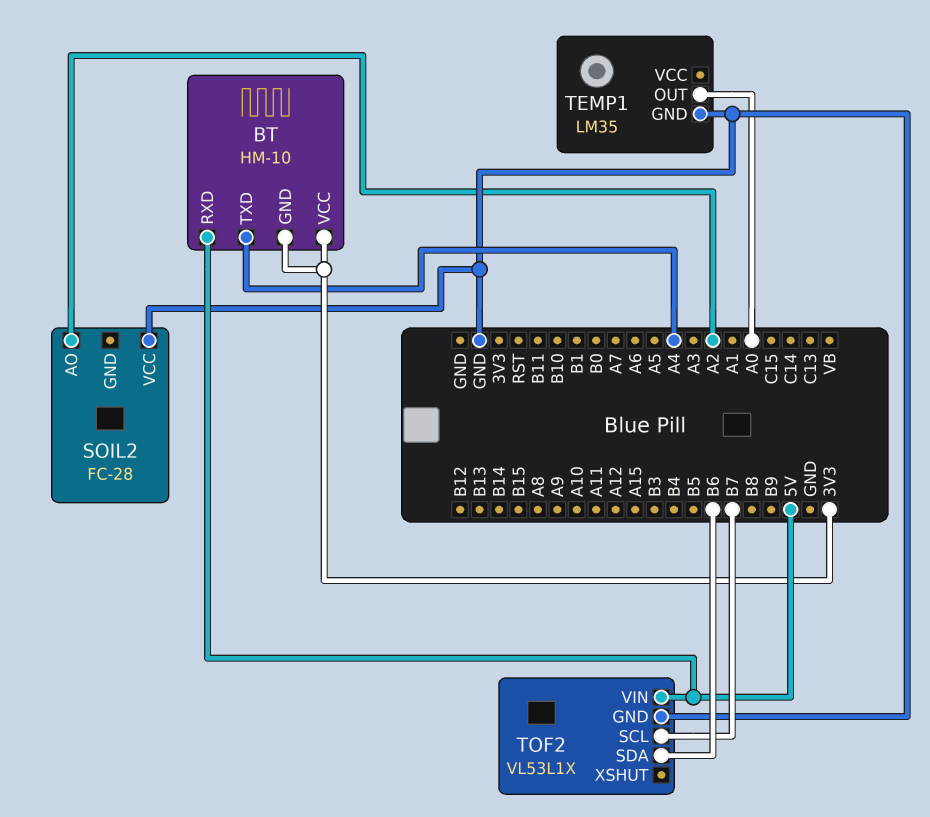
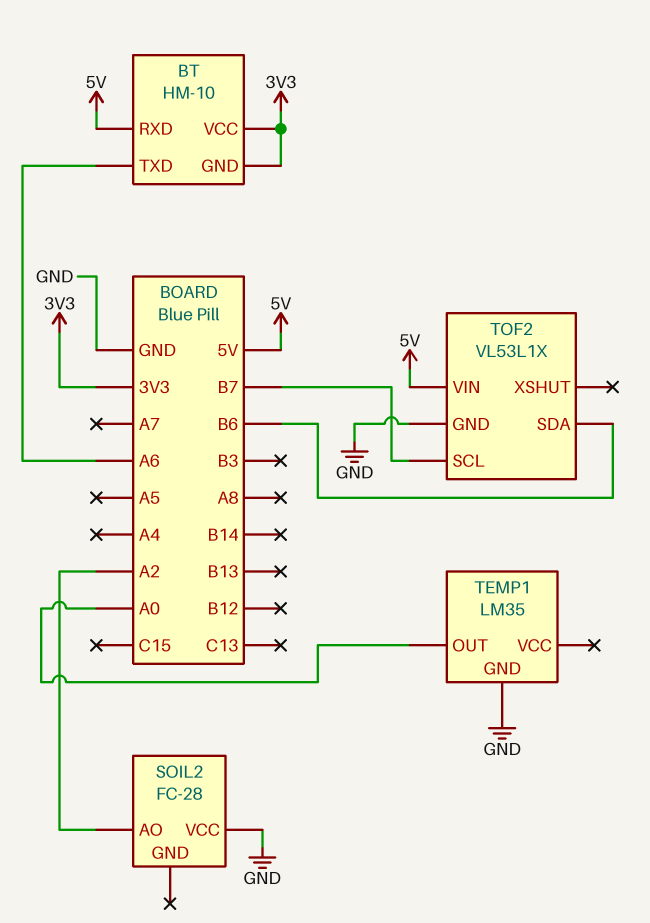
BT pin TXD: A4 -> A6

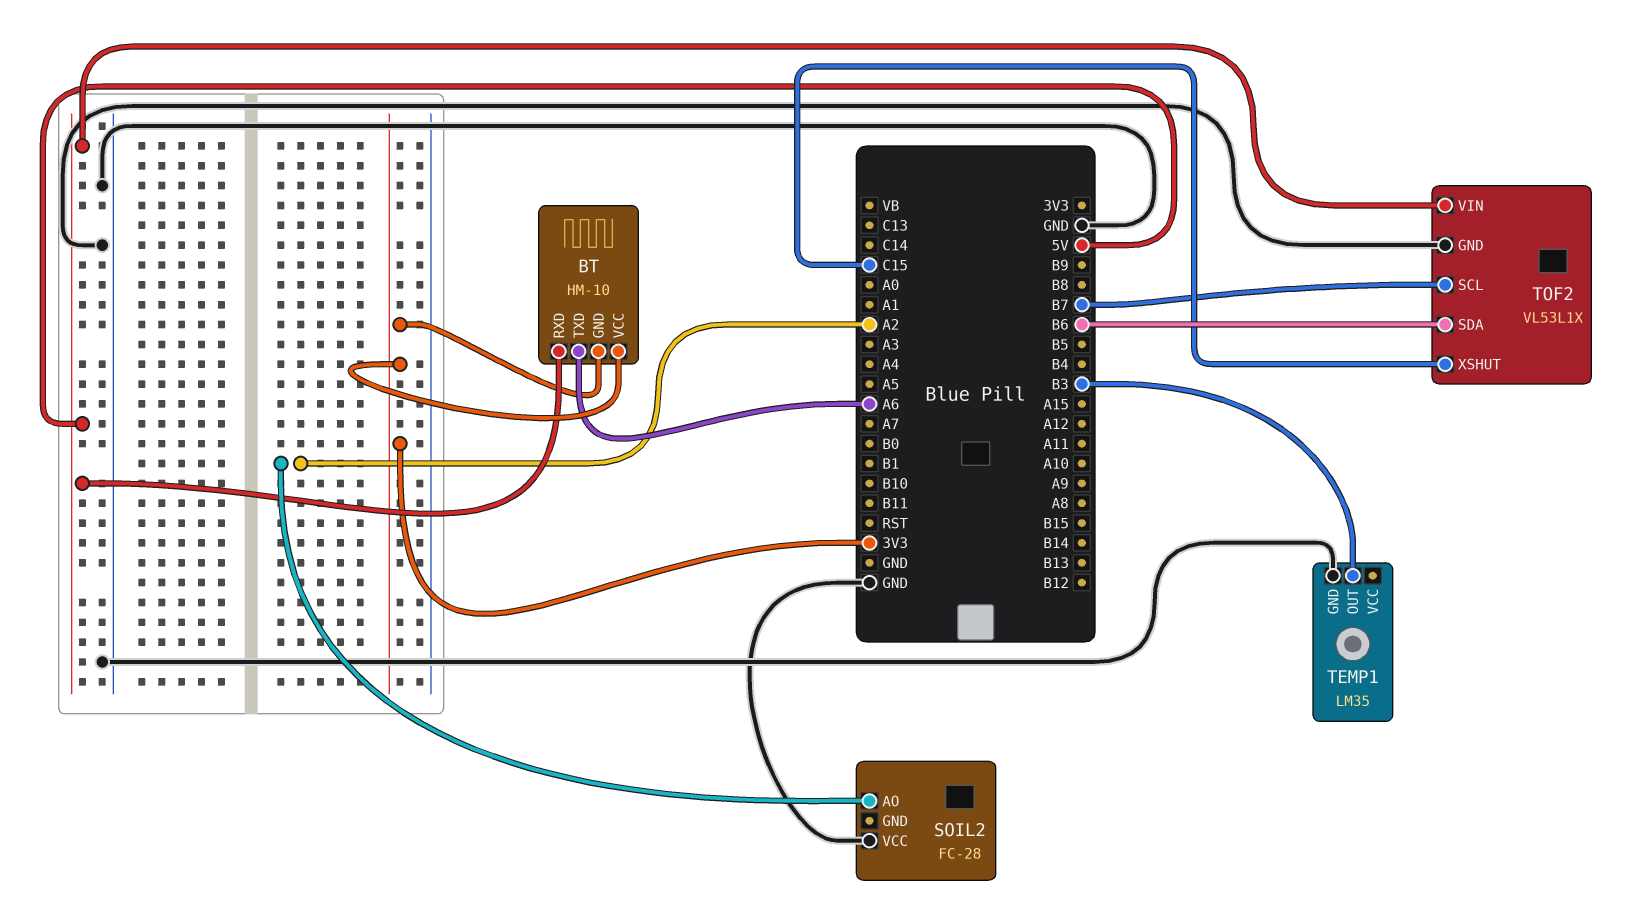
TEMP1 pin OUT: A0 -> B3
TOF2 pin XSHUT: none -> C15

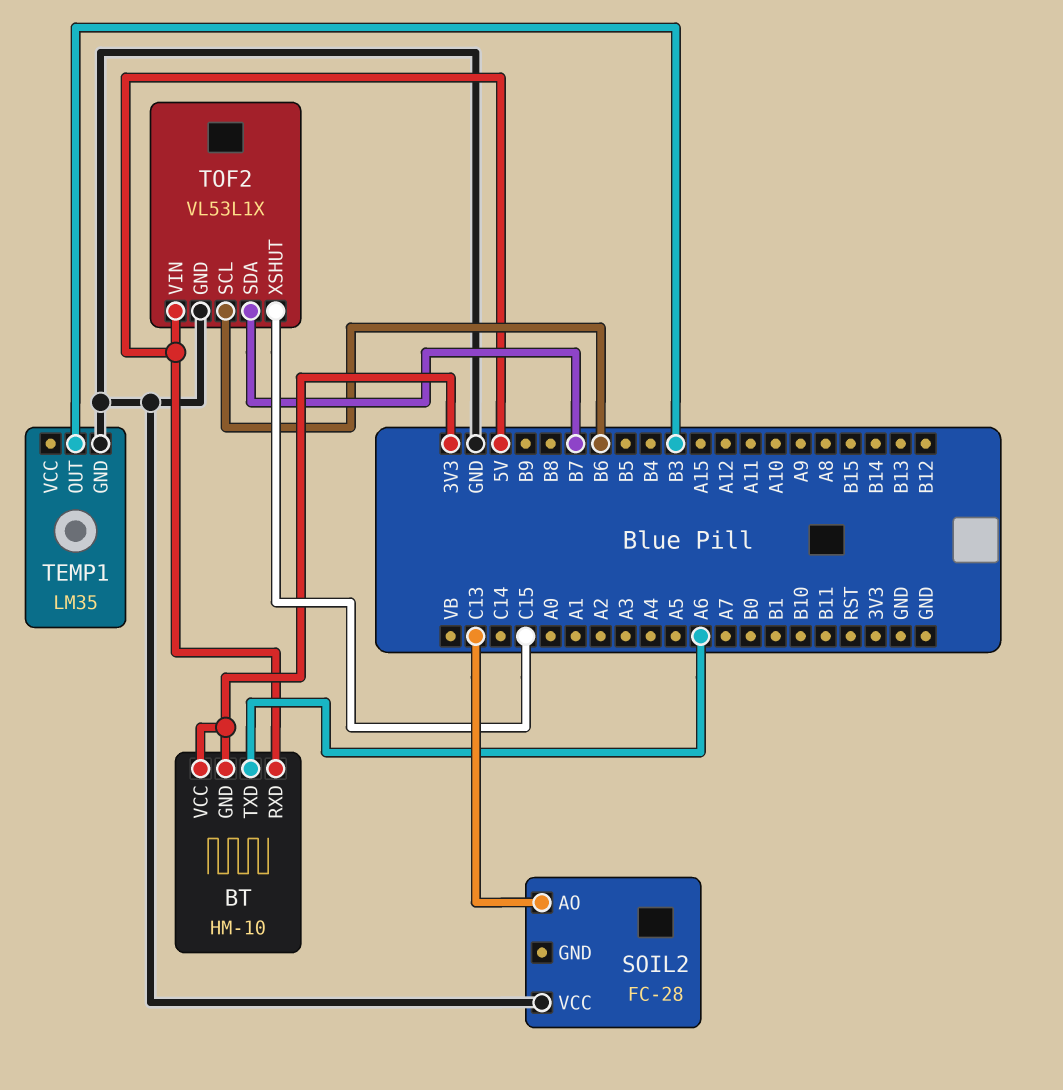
SOIL2 pin AO: A2 -> C13
TOF2 pin SCL: B7 -> B6
TOF2 pin SDA: B6 -> B7

